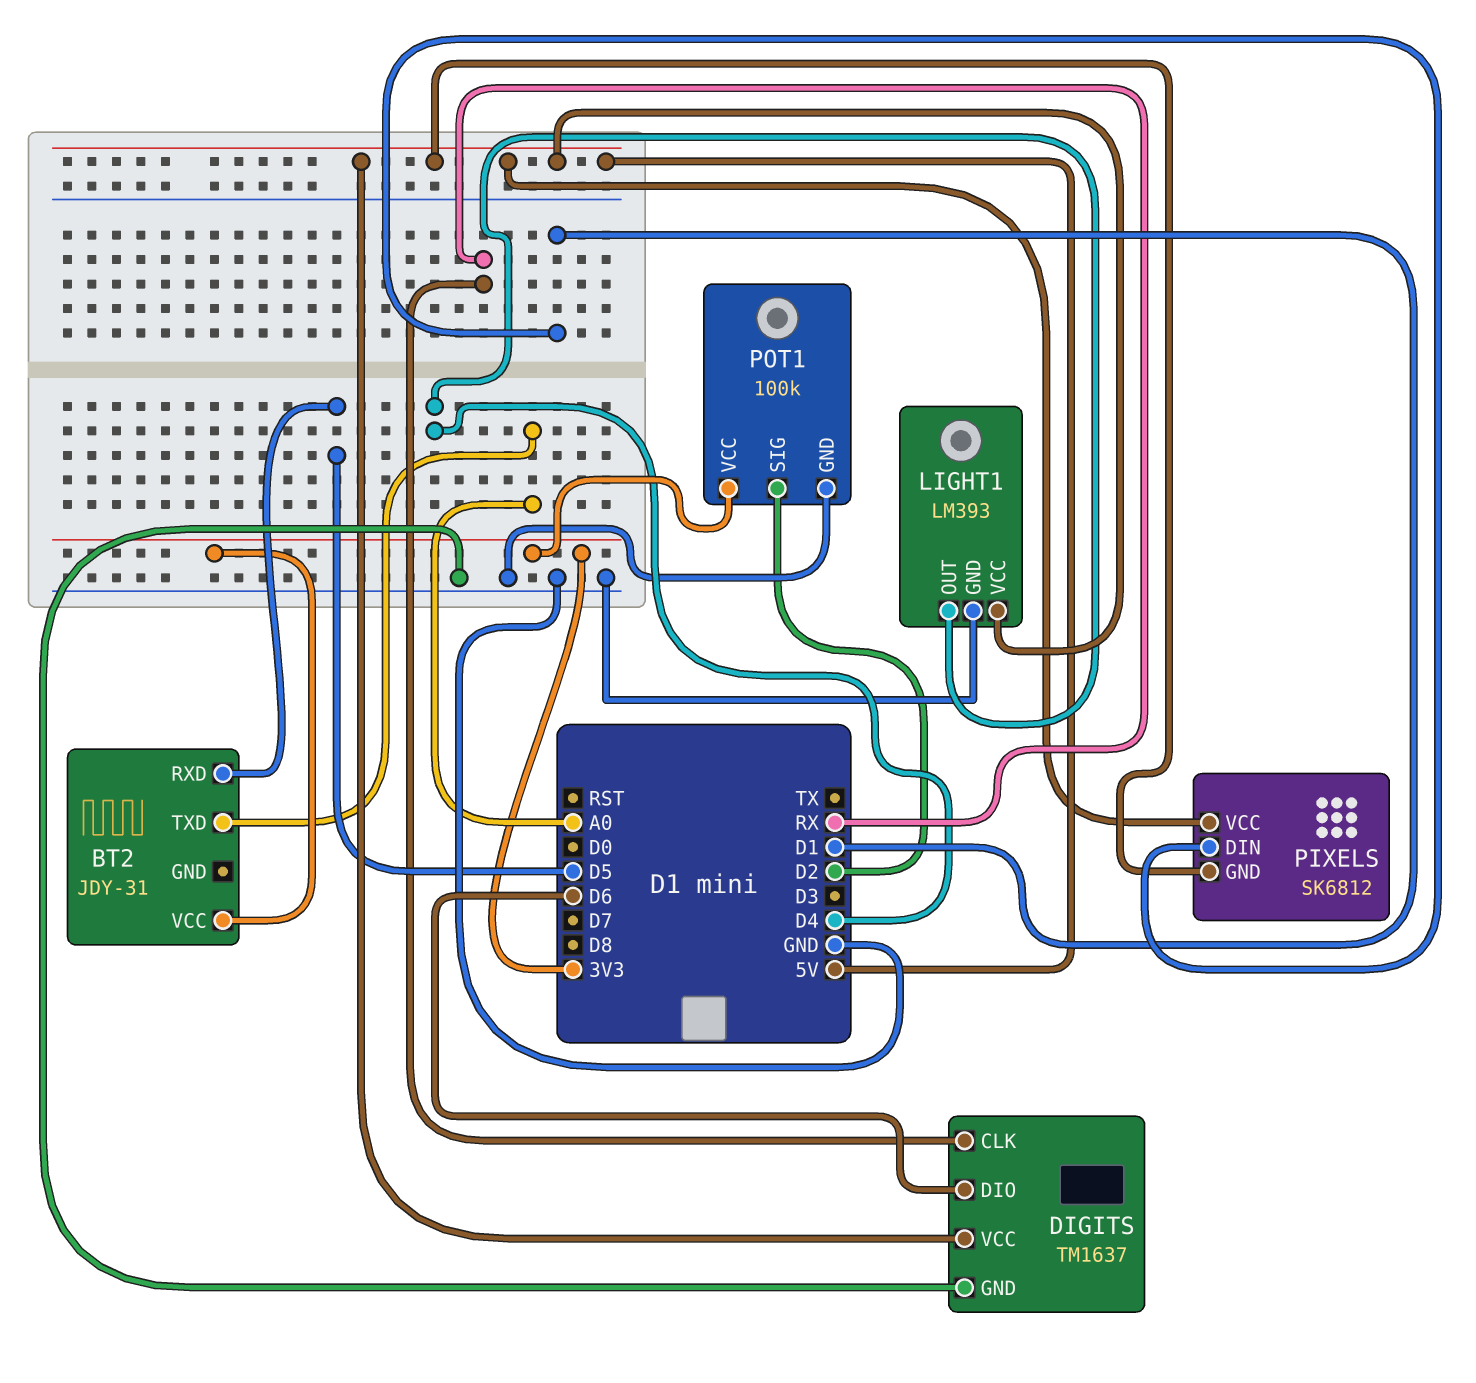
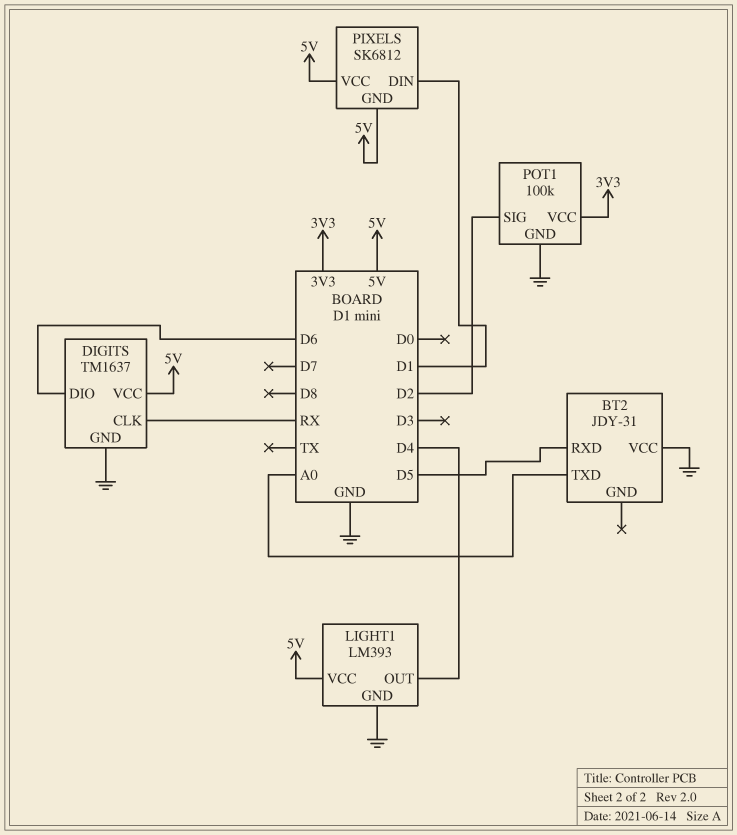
BT2 pin VCC: 3V3 -> GND

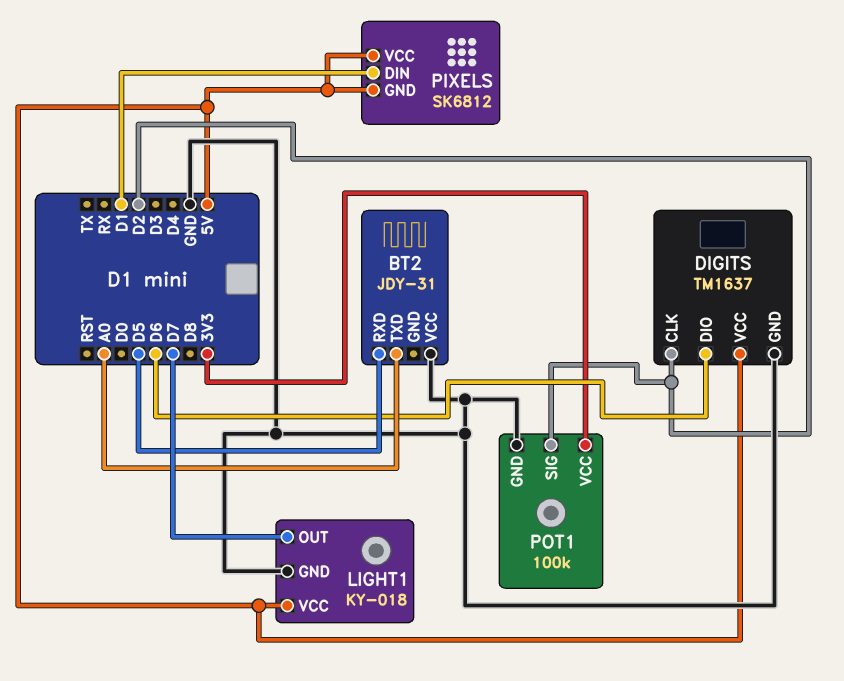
DIGITS pin CLK: RX -> D2
LIGHT1: LM393 -> KY-018
LIGHT1 pin OUT: D4 -> D7

